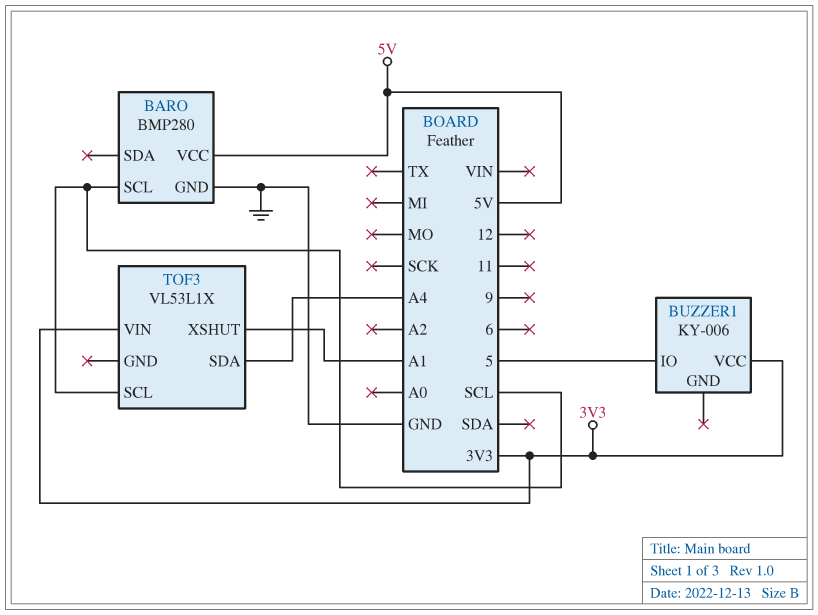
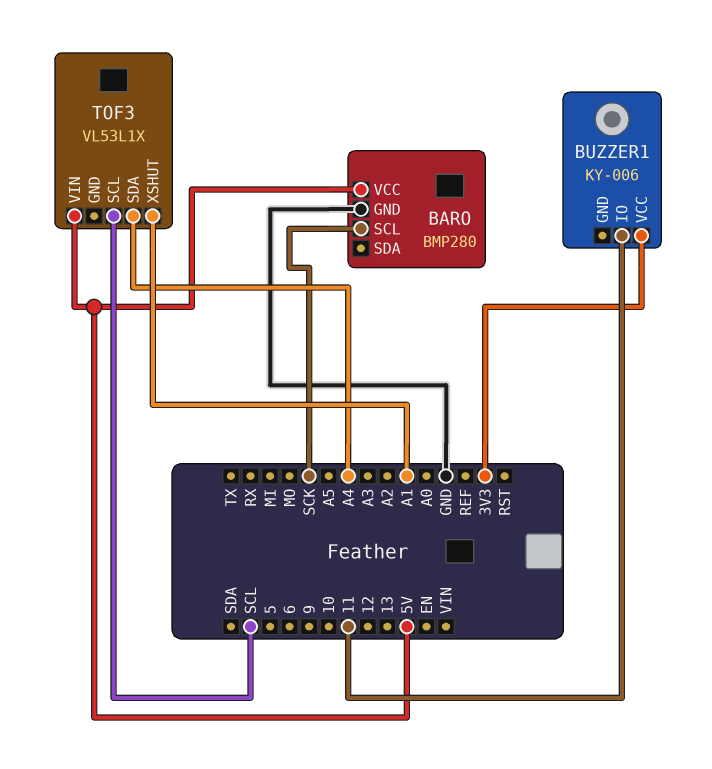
BARO pin SCL: SCL -> SCK
BUZZER1 pin IO: 5 -> 11
TOF3 pin VIN: 3V3 -> 5V

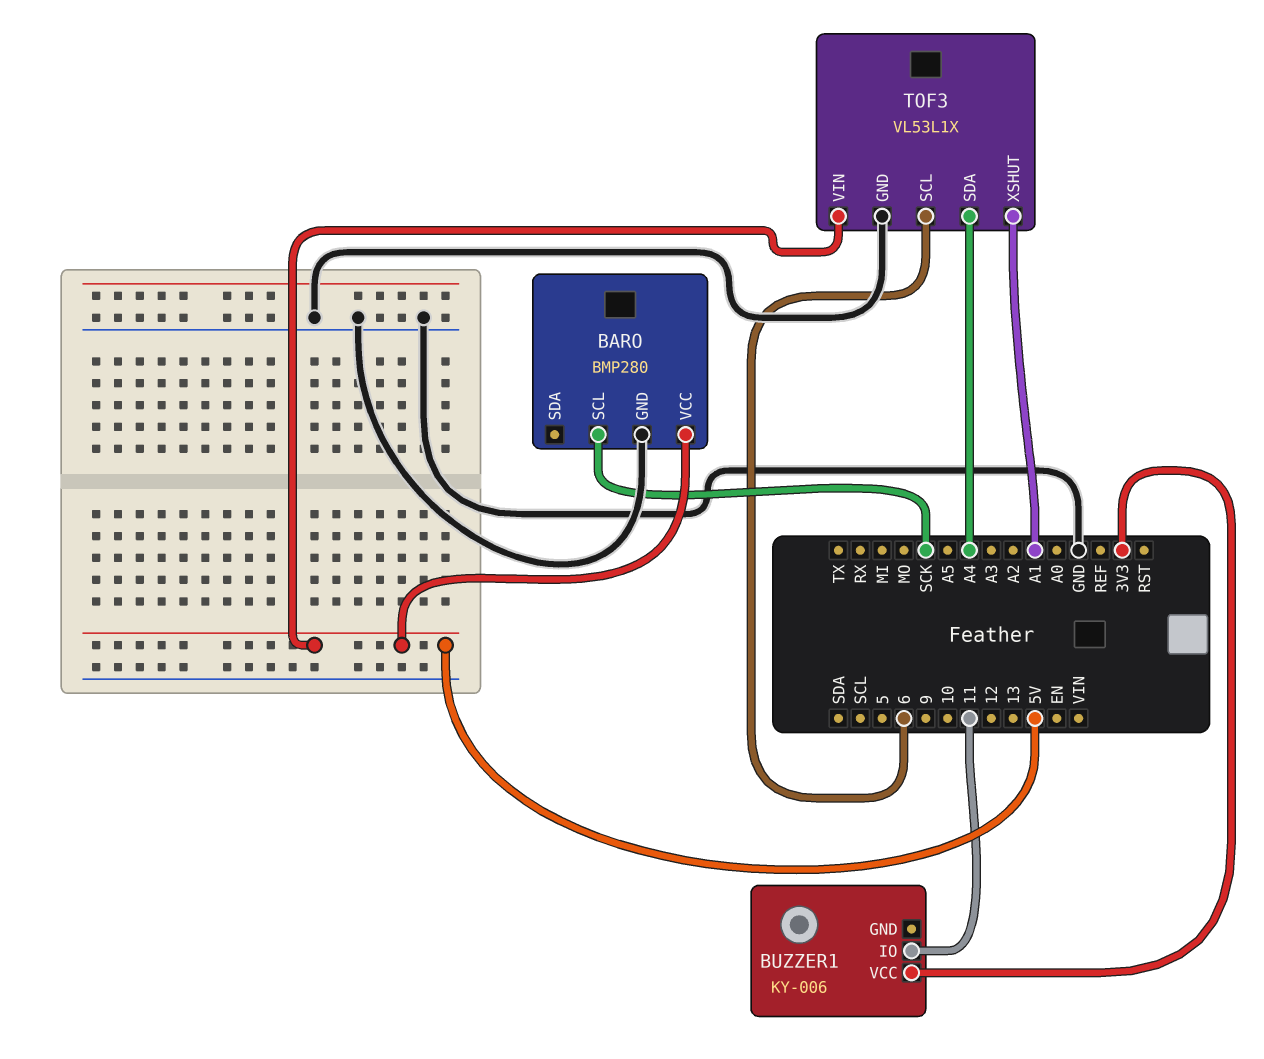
TOF3 pin GND: none -> GND
TOF3 pin SCL: SCL -> 6

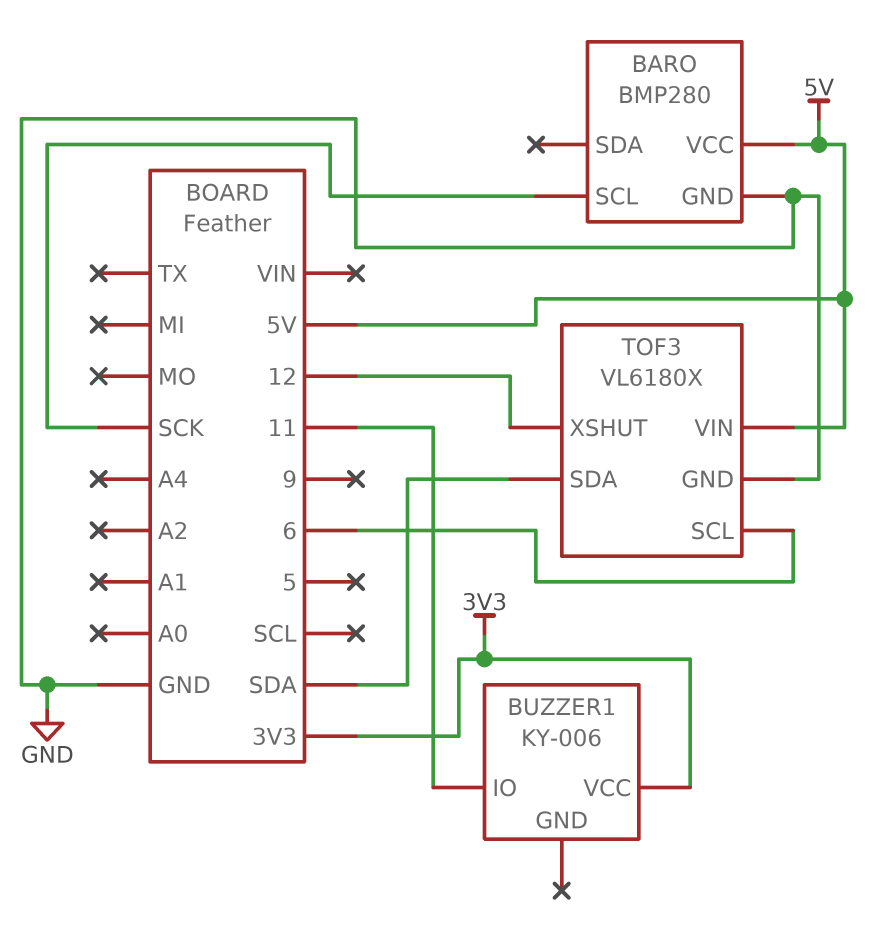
TOF3: VL53L1X -> VL6180X
TOF3 pin SDA: A4 -> SDA
TOF3 pin XSHUT: A1 -> 12

